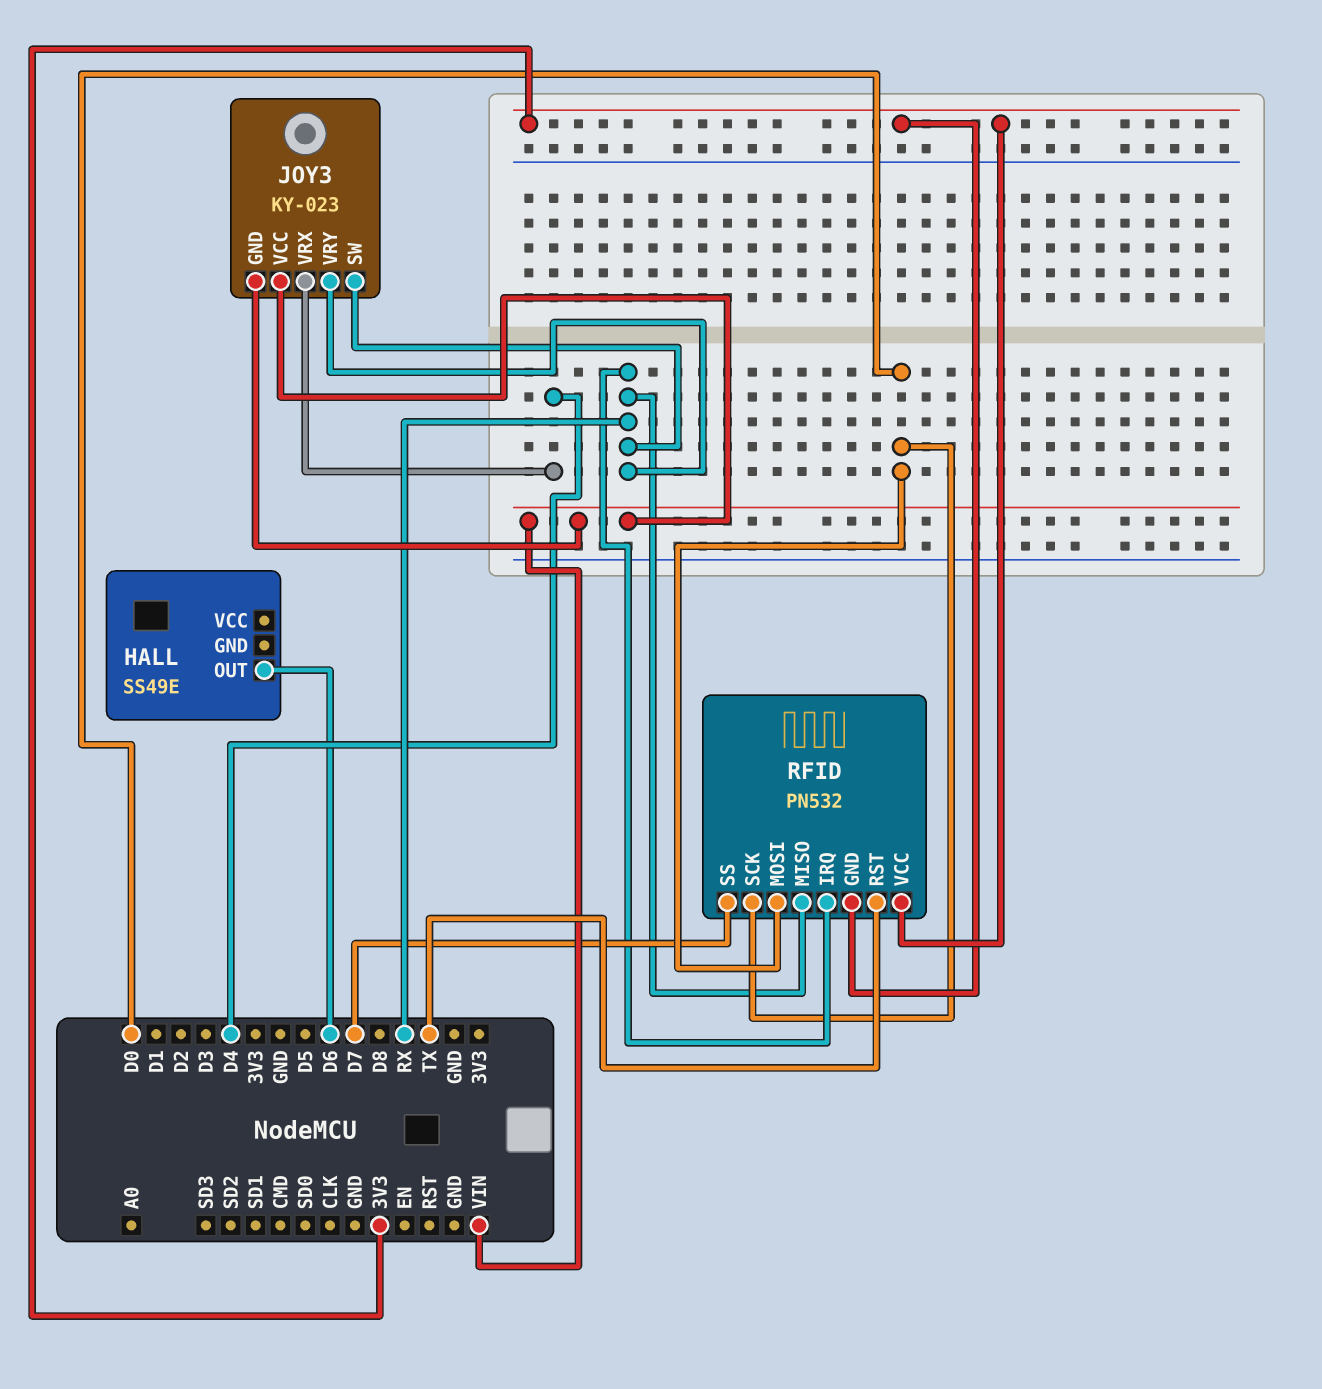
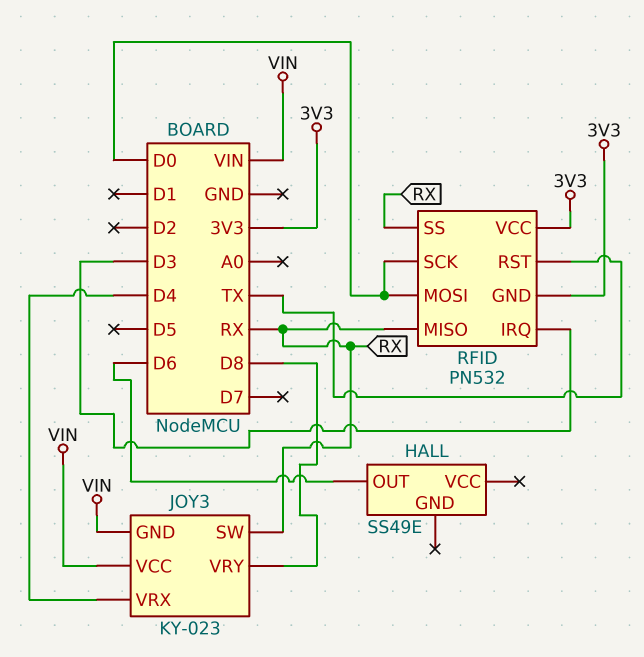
JOY3 pin VRY: RX -> D8
RFID pin IRQ: RX -> D3
RFID pin SS: D7 -> RX

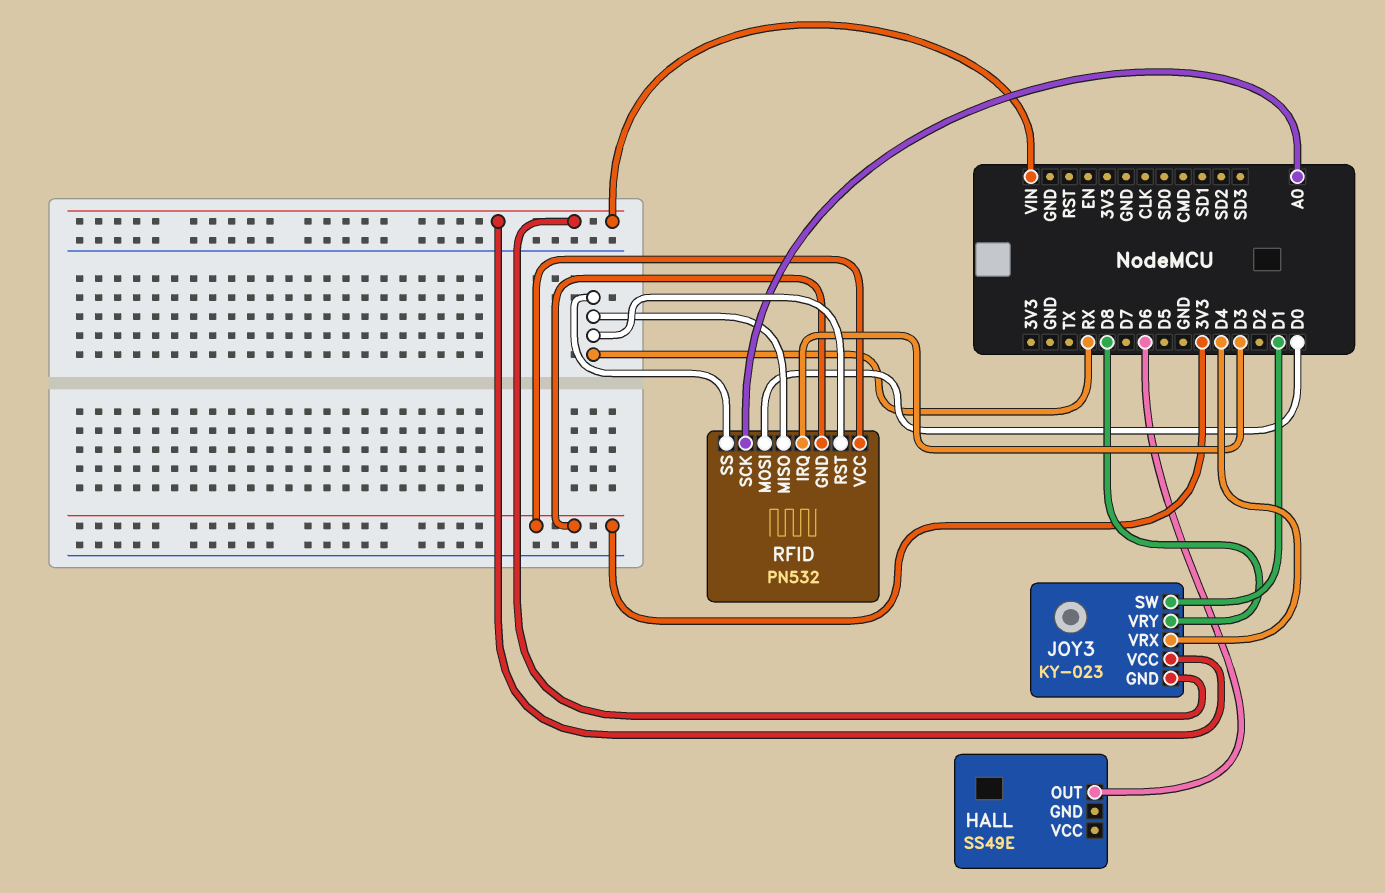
JOY3 pin SW: RX -> D1
RFID pin RST: TX -> RX
RFID pin SCK: D0 -> A0

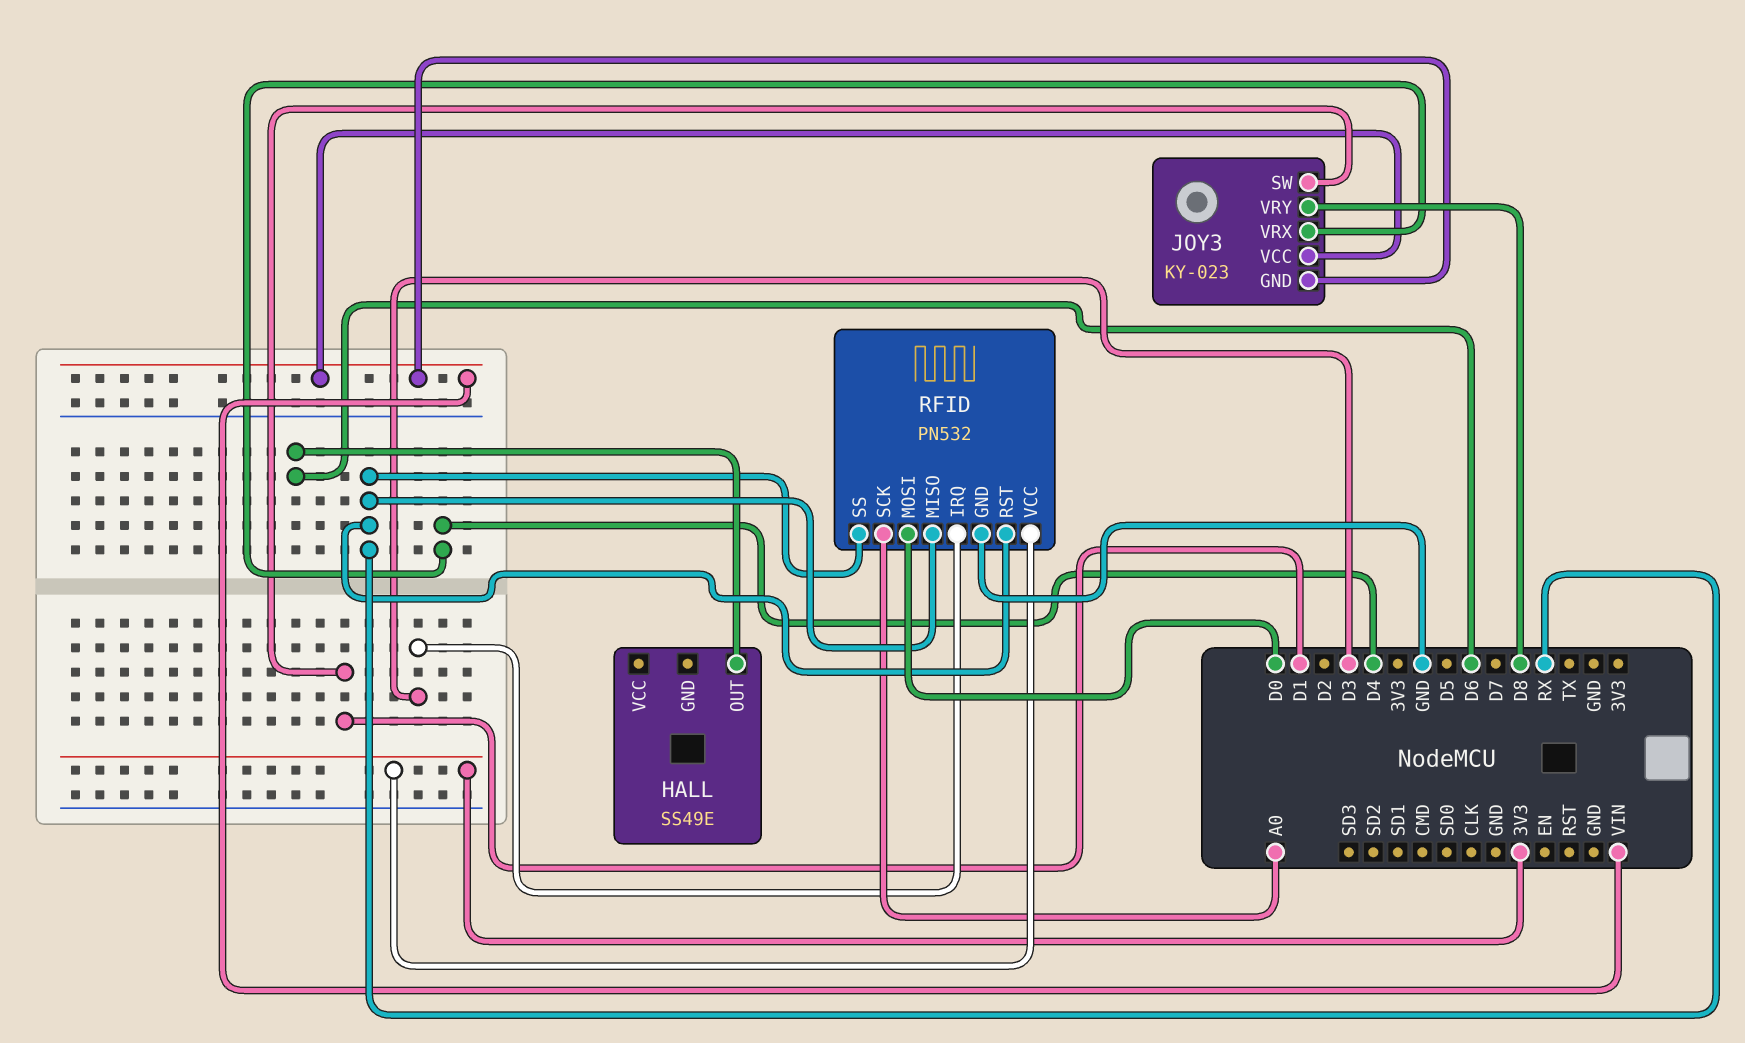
RFID pin GND: 3V3 -> GND

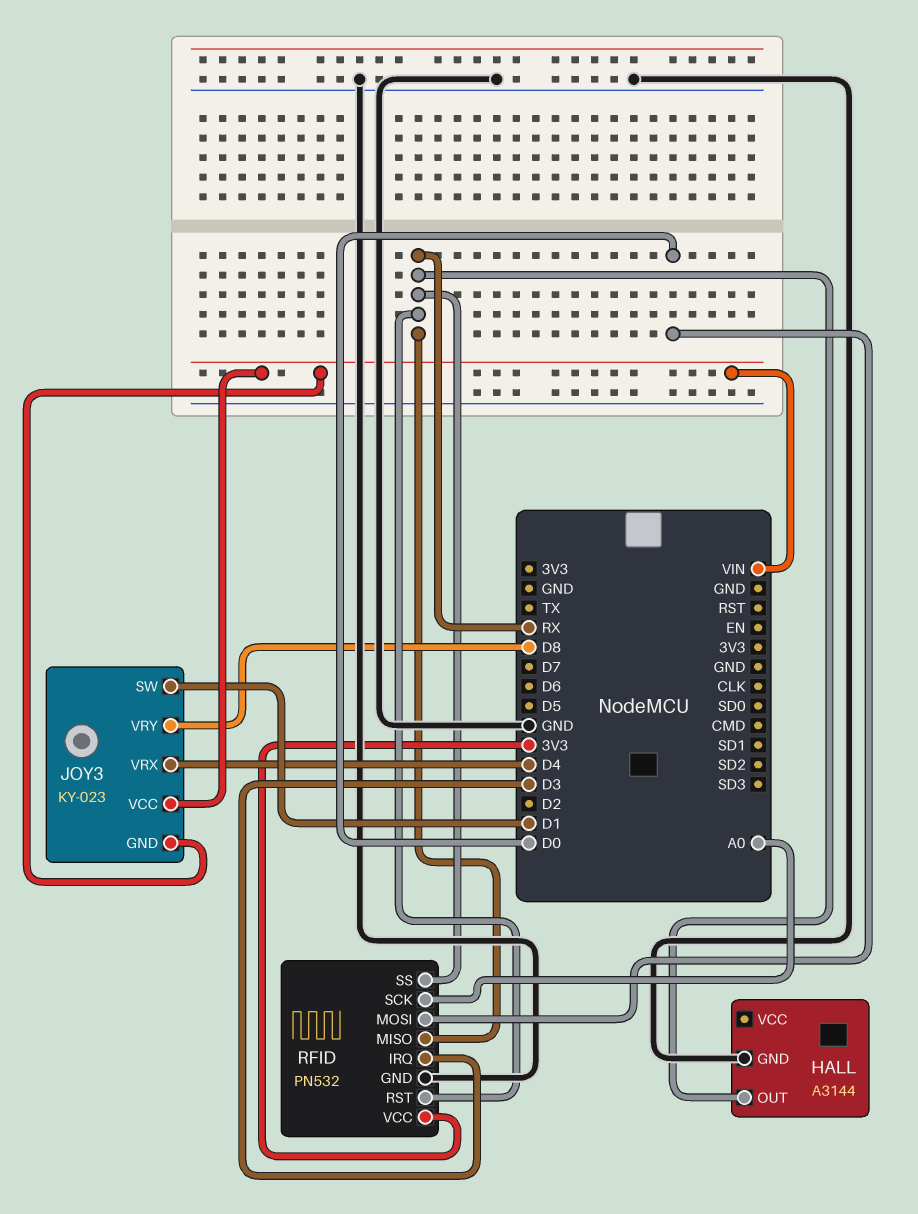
HALL: SS49E -> A3144
HALL pin GND: none -> GND
HALL pin OUT: D6 -> RX

